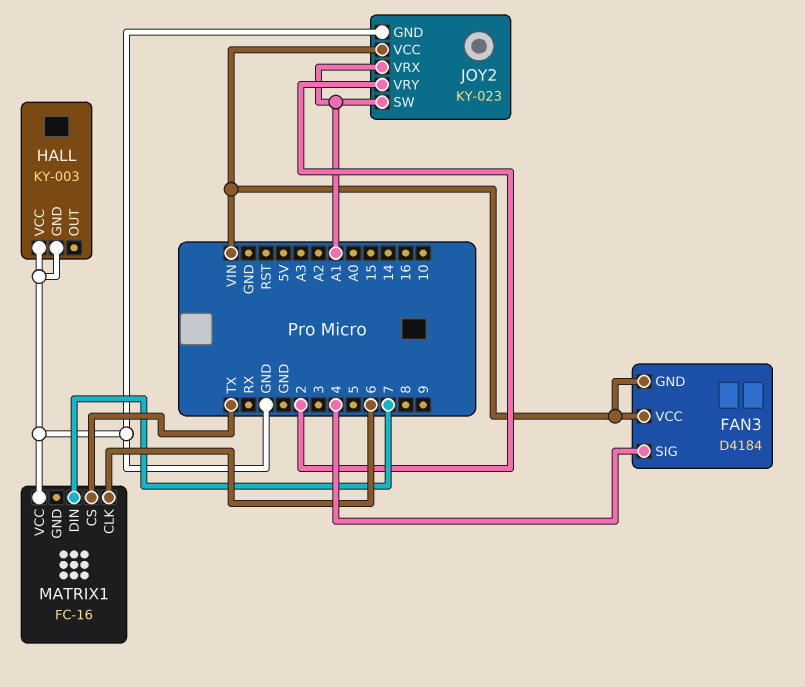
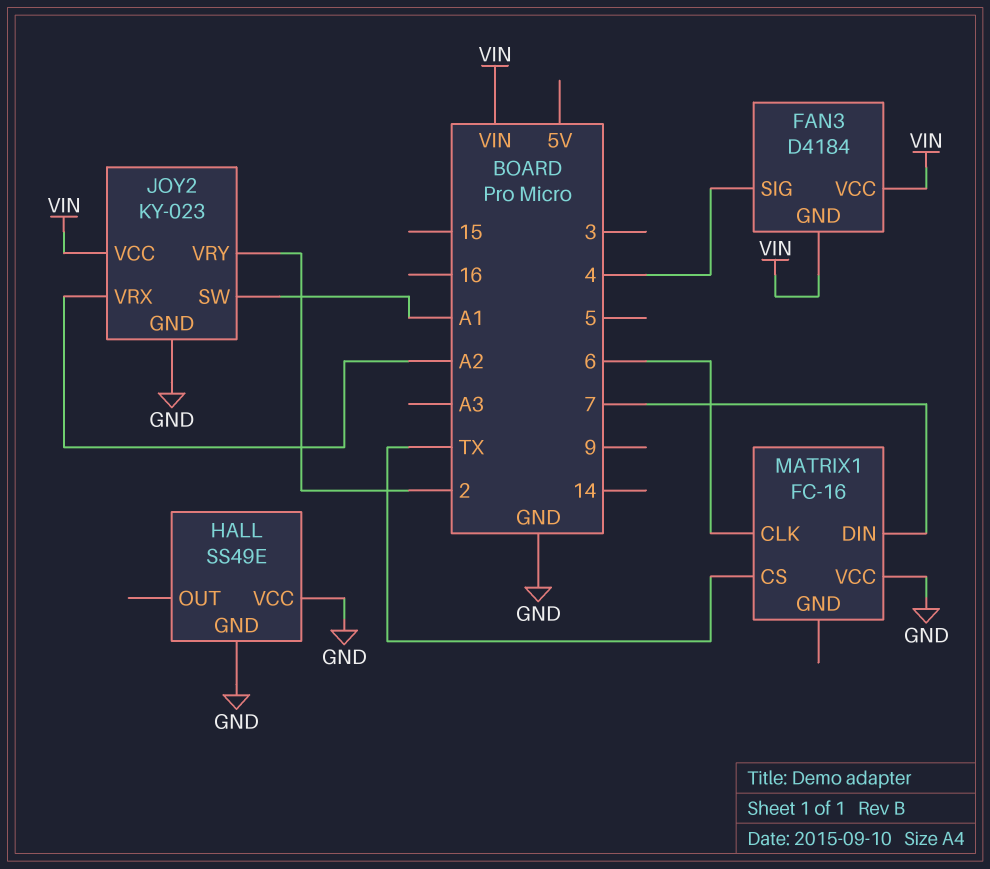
HALL: KY-003 -> SS49E
JOY2 pin VRX: A1 -> A2

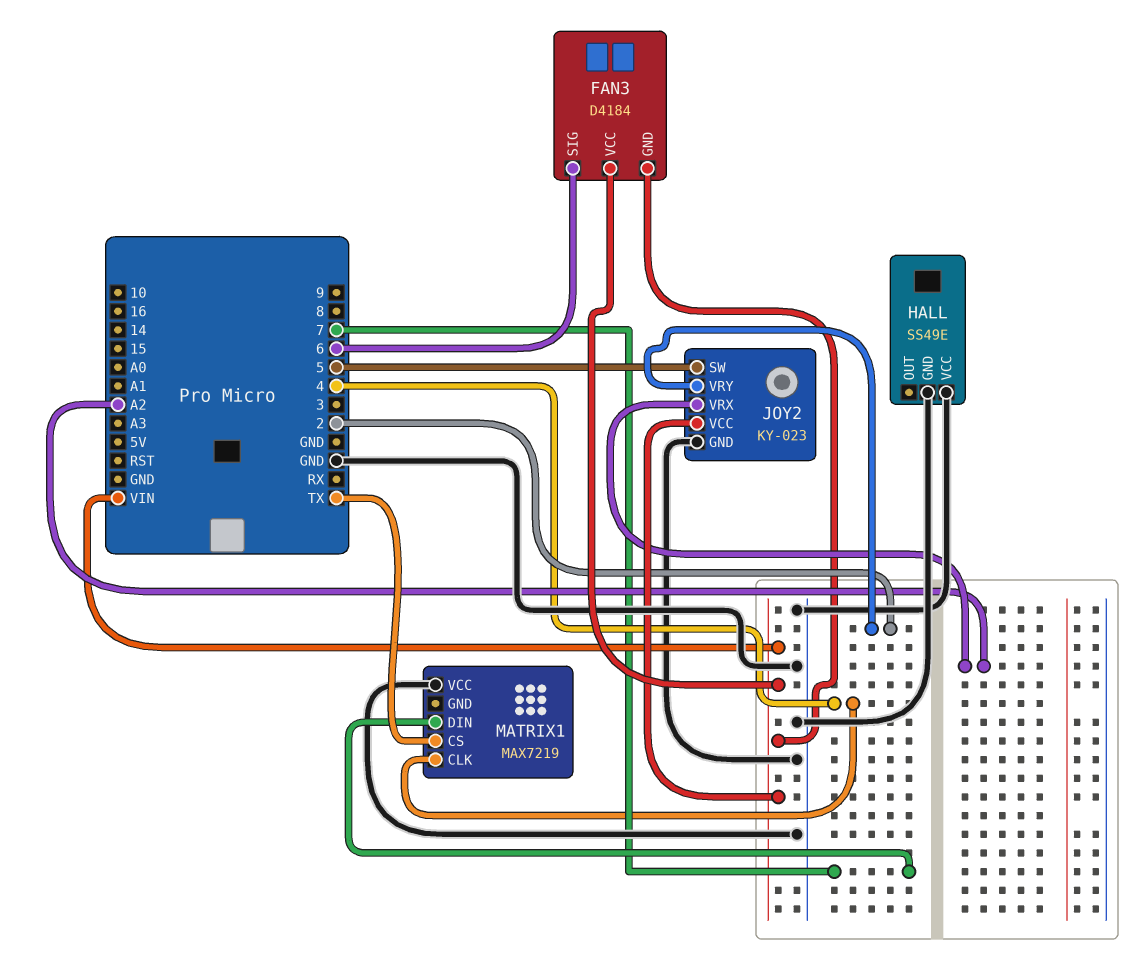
FAN3 pin SIG: 4 -> 6
JOY2 pin SW: A1 -> 5
MATRIX1: FC-16 -> MAX7219
MATRIX1 pin CLK: 6 -> 4

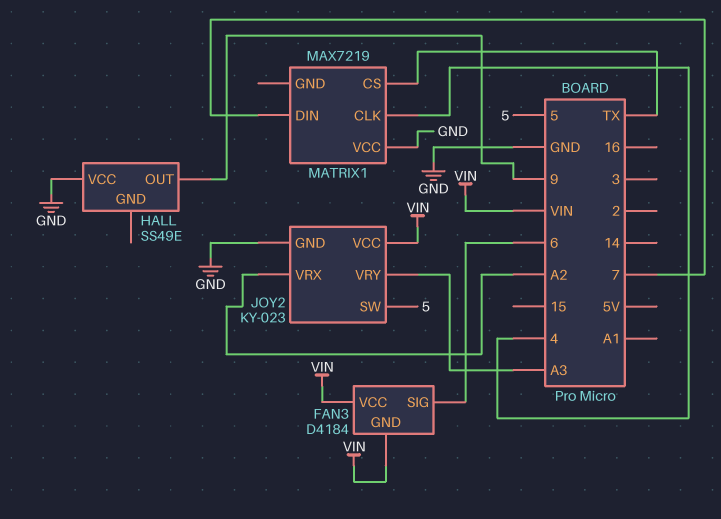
HALL pin GND: GND -> none
HALL pin OUT: none -> 9
JOY2 pin VRY: 2 -> A3

